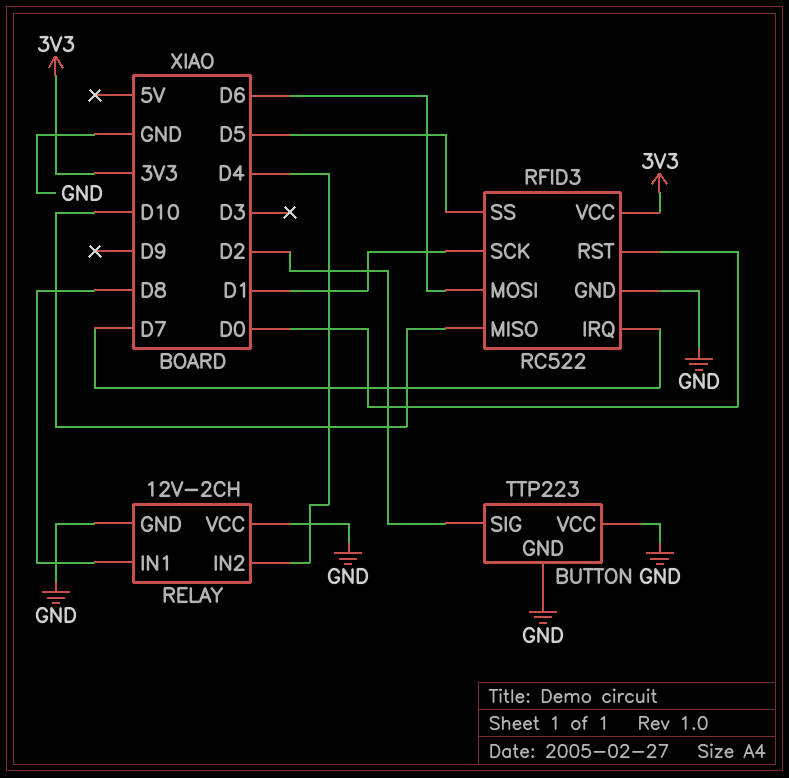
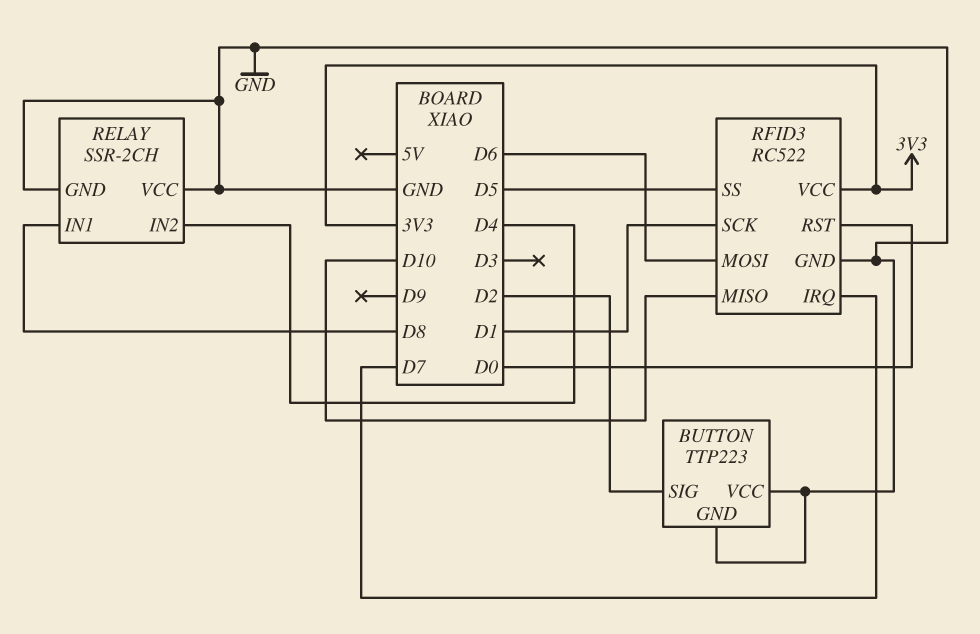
RELAY: 12V-2CH -> SSR-2CH

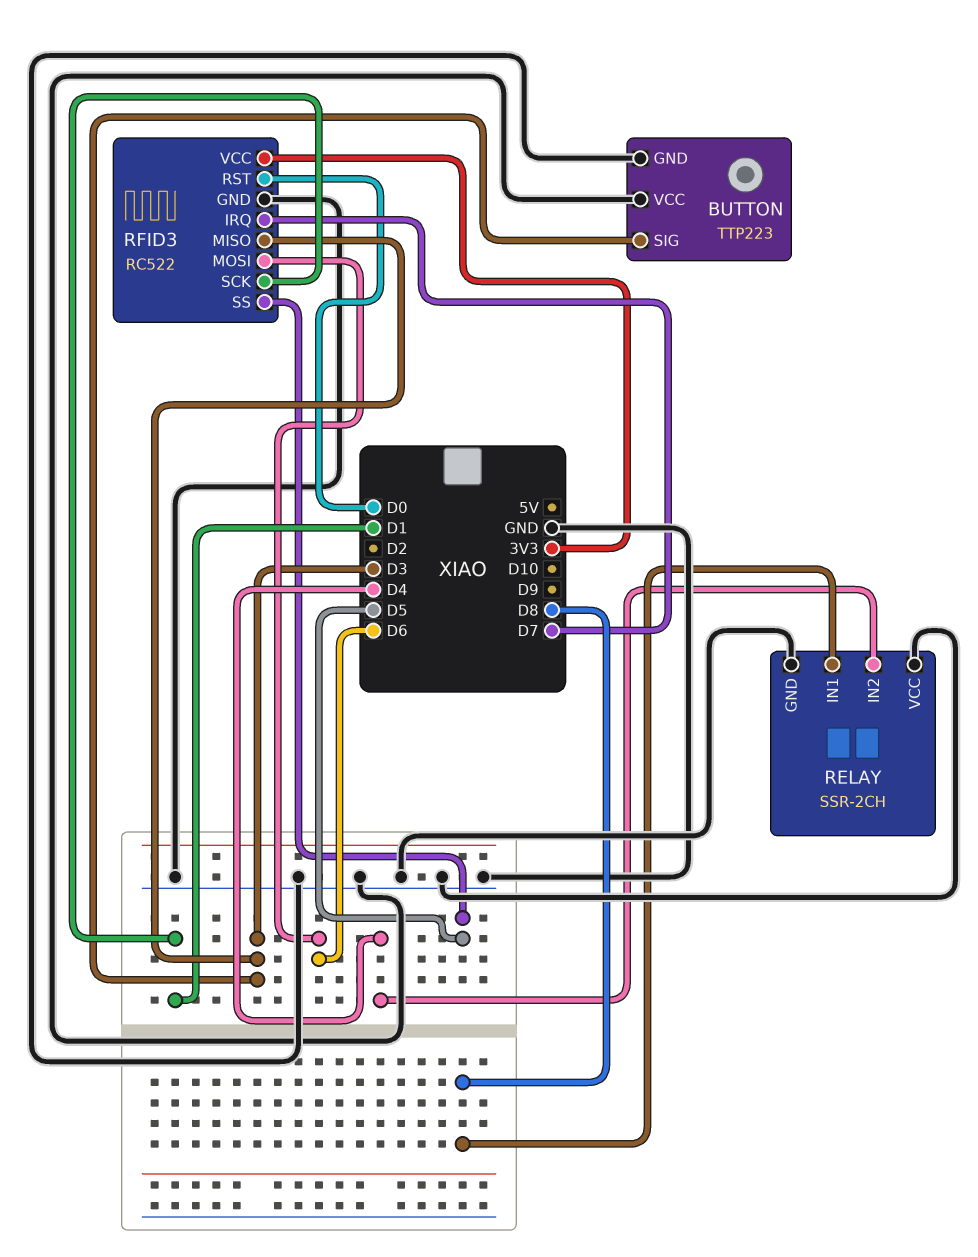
BUTTON pin SIG: D2 -> D3
RFID3 pin MISO: D10 -> D3

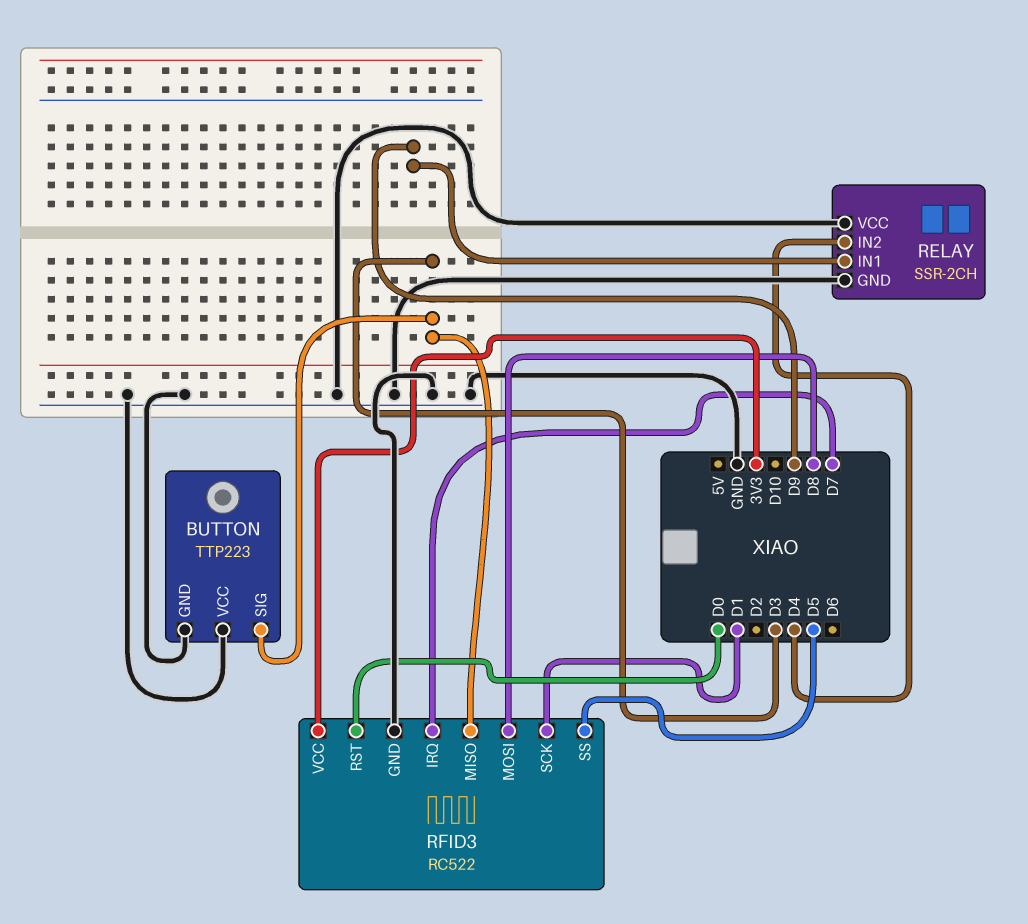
RELAY pin IN1: D8 -> D9
RFID3 pin MOSI: D6 -> D8

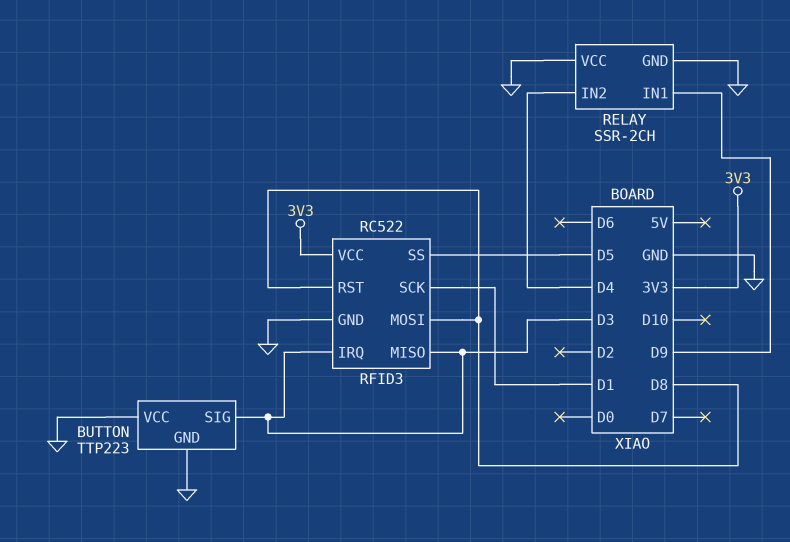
RFID3 pin IRQ: D7 -> D3
RFID3 pin RST: D0 -> D8

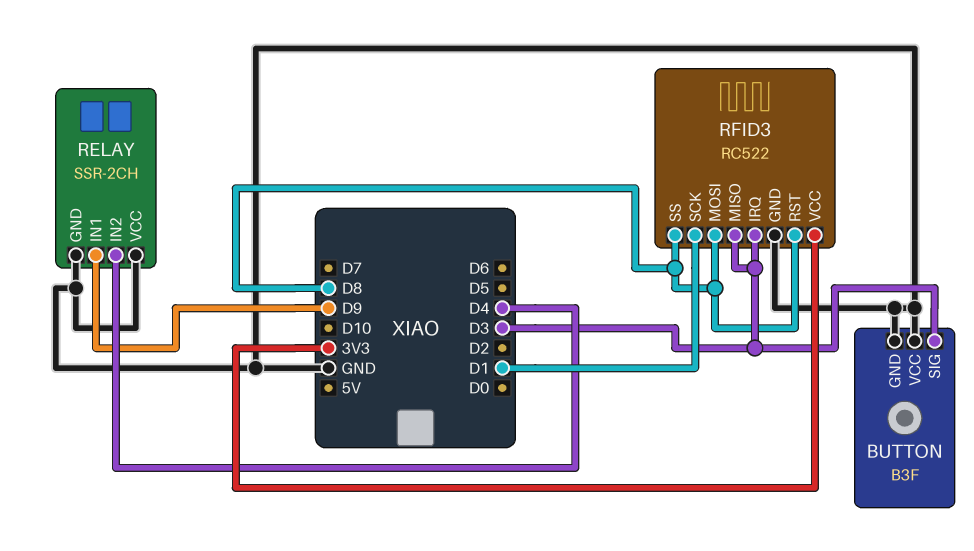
BUTTON: TTP223 -> B3F
RFID3 pin SS: D5 -> D8

